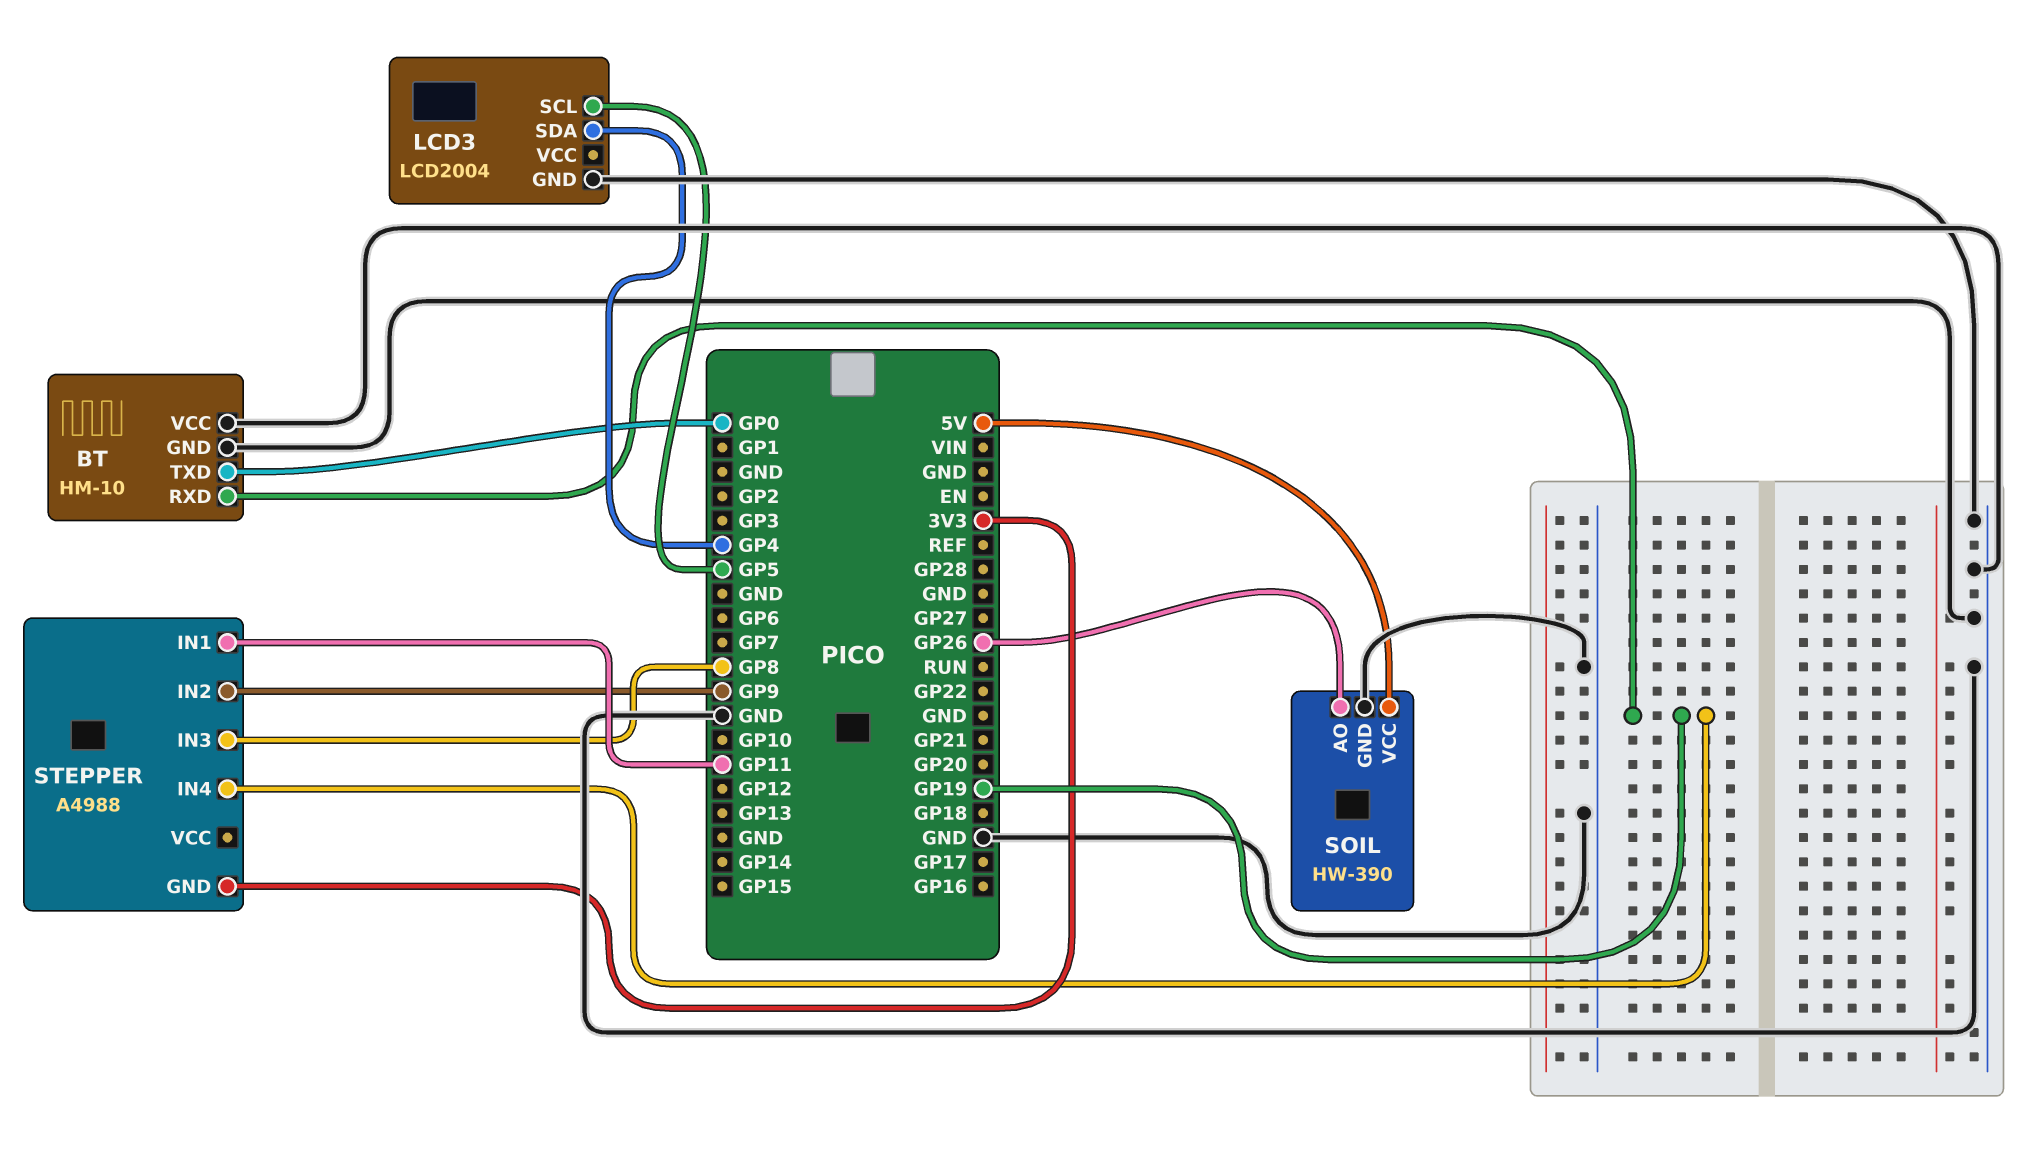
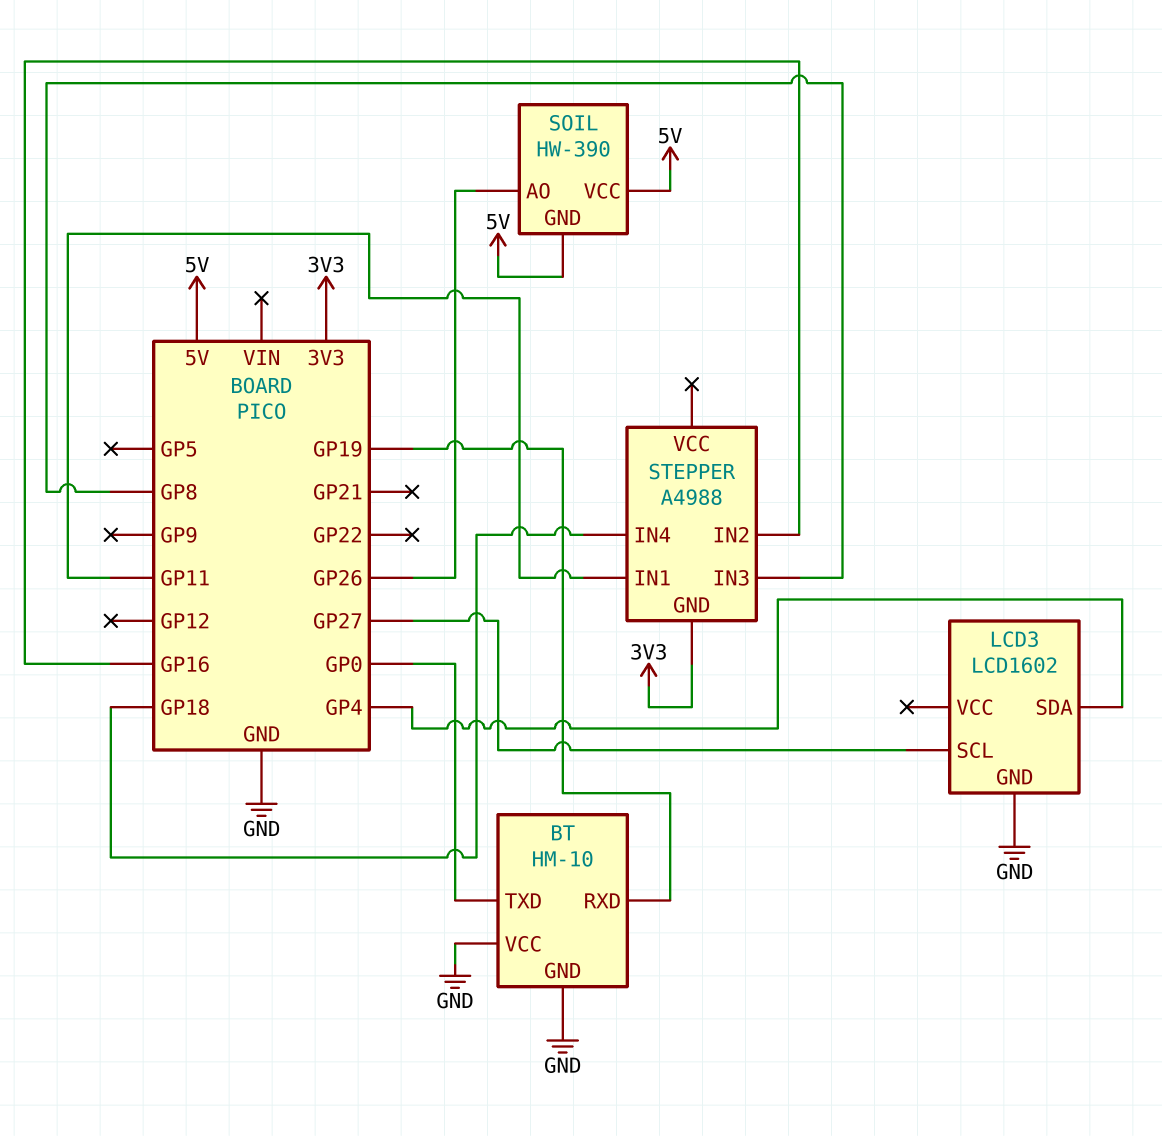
LCD3: LCD2004 -> LCD1602
LCD3 pin SCL: GP5 -> GP27
SOIL pin GND: GND -> 5V
STEPPER pin IN2: GP9 -> GP16
STEPPER pin IN4: GP19 -> GP18

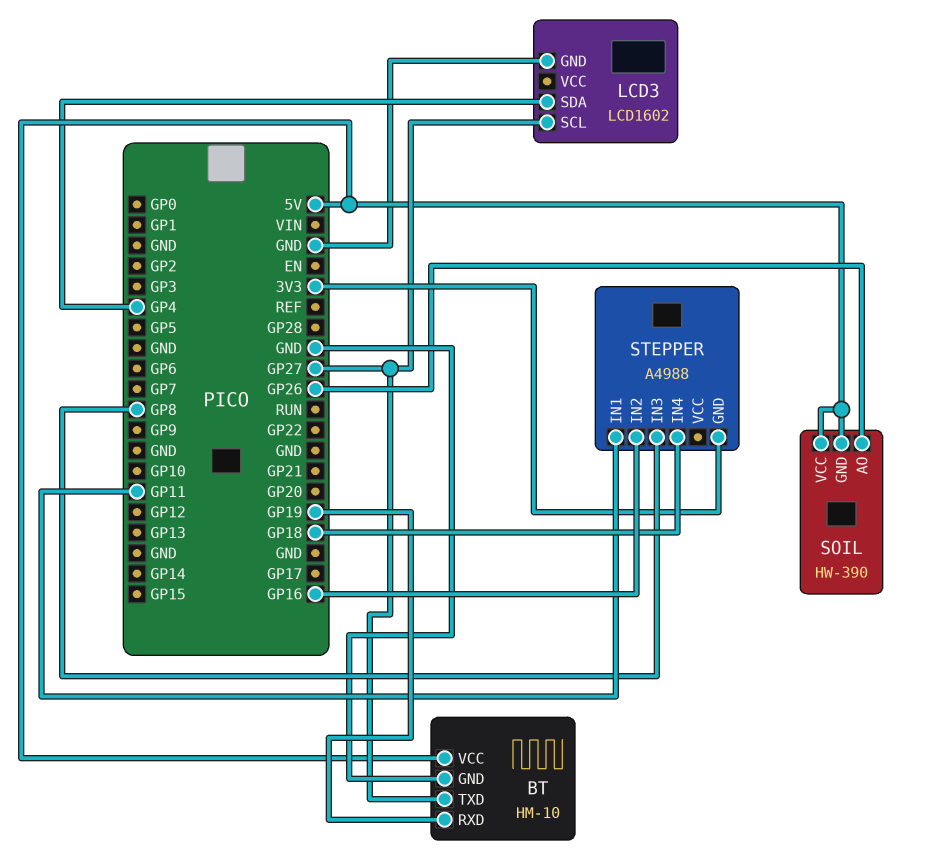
BT pin TXD: GP0 -> GP27
BT pin VCC: GND -> 5V

